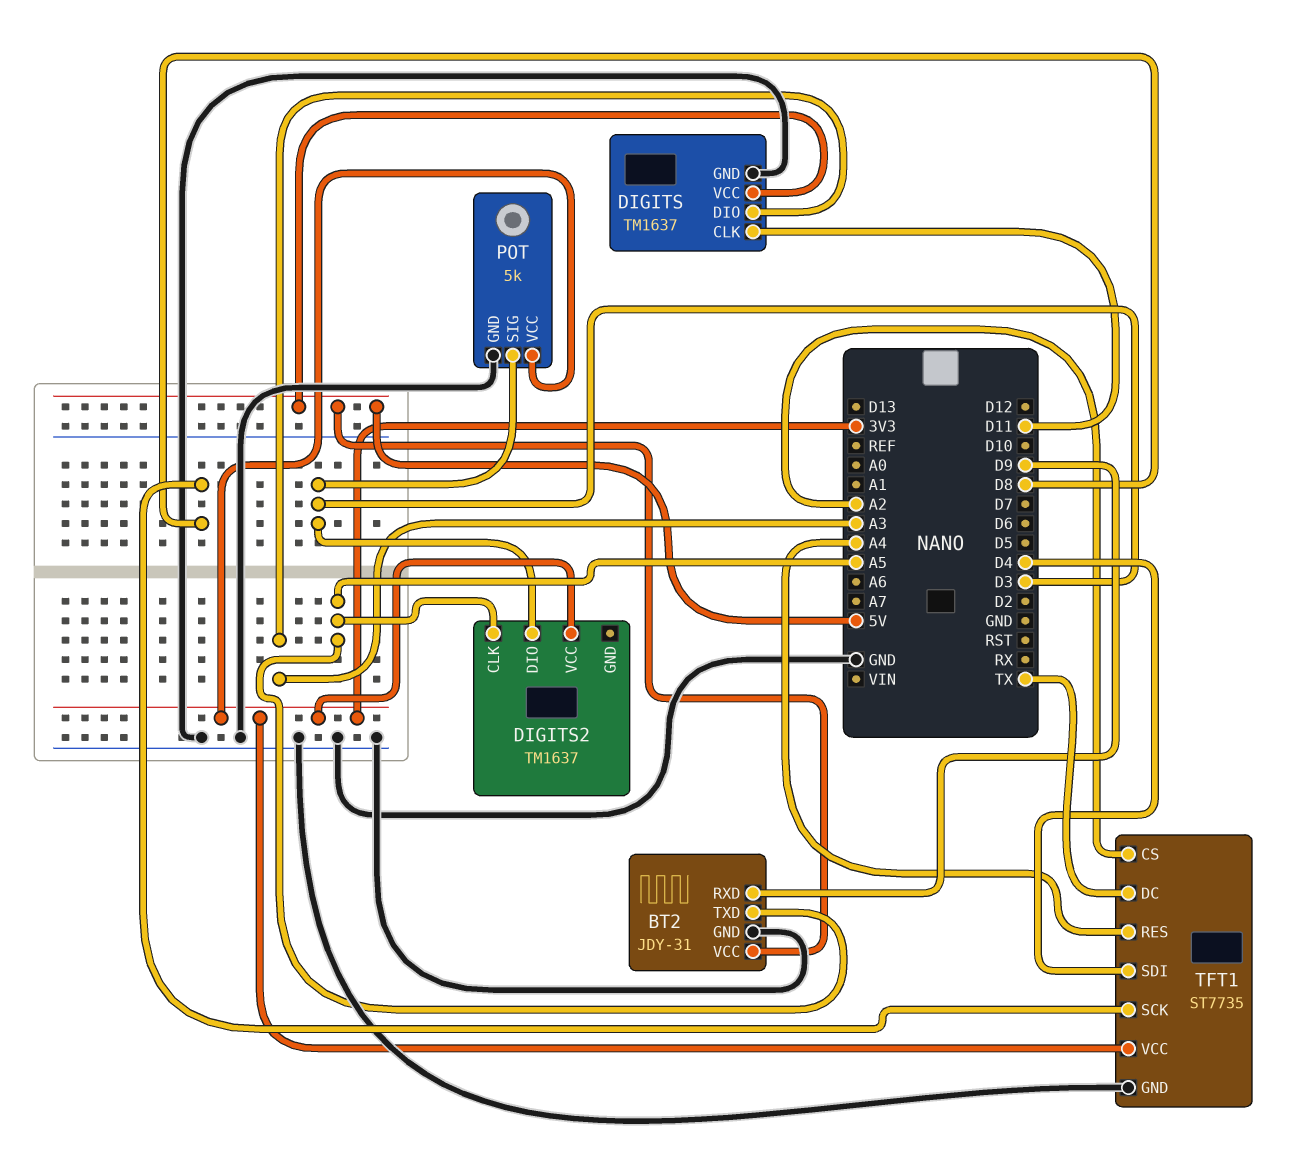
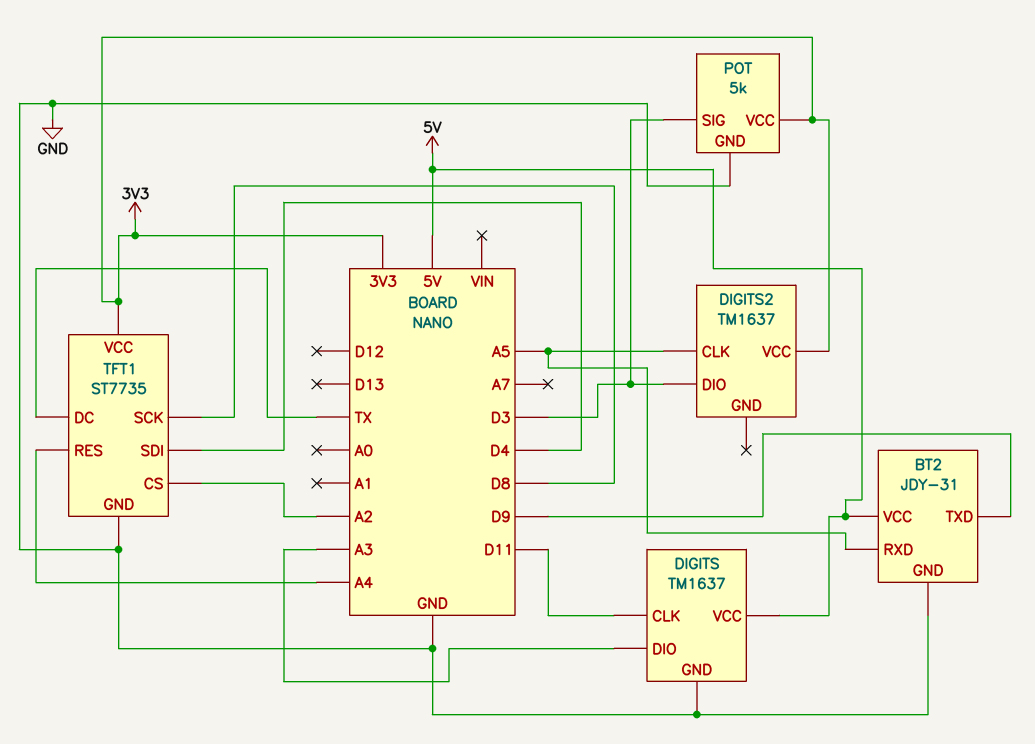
BT2 pin RXD: D9 -> A5
BT2 pin TXD: A5 -> D9

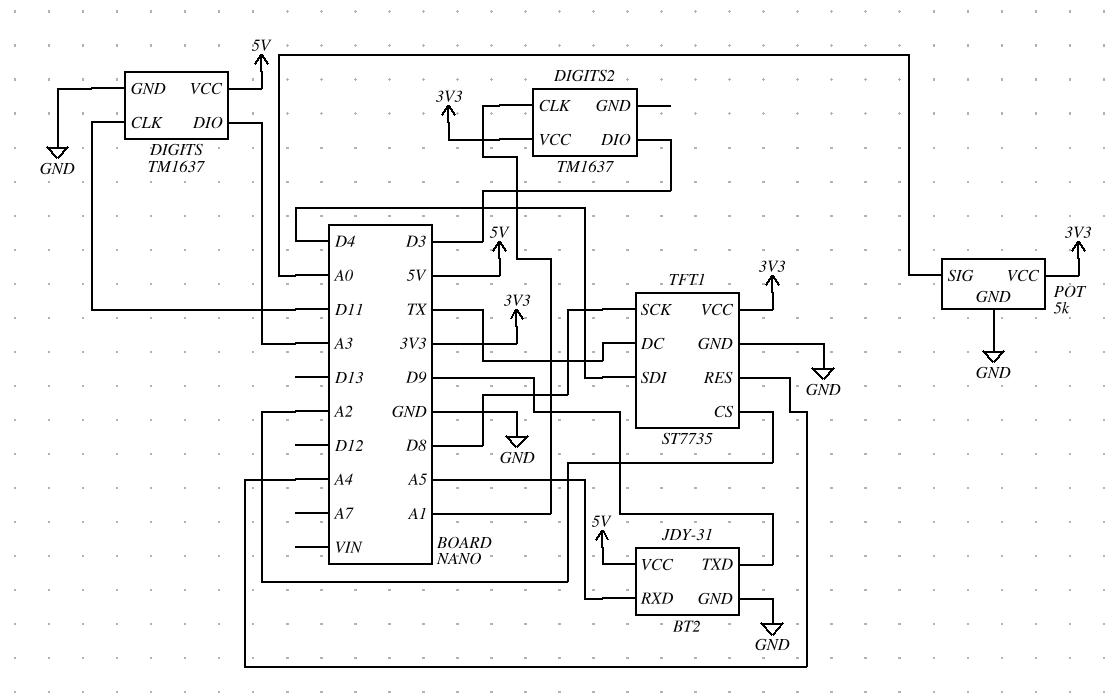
DIGITS2 pin CLK: A5 -> A1
POT pin SIG: D3 -> A0

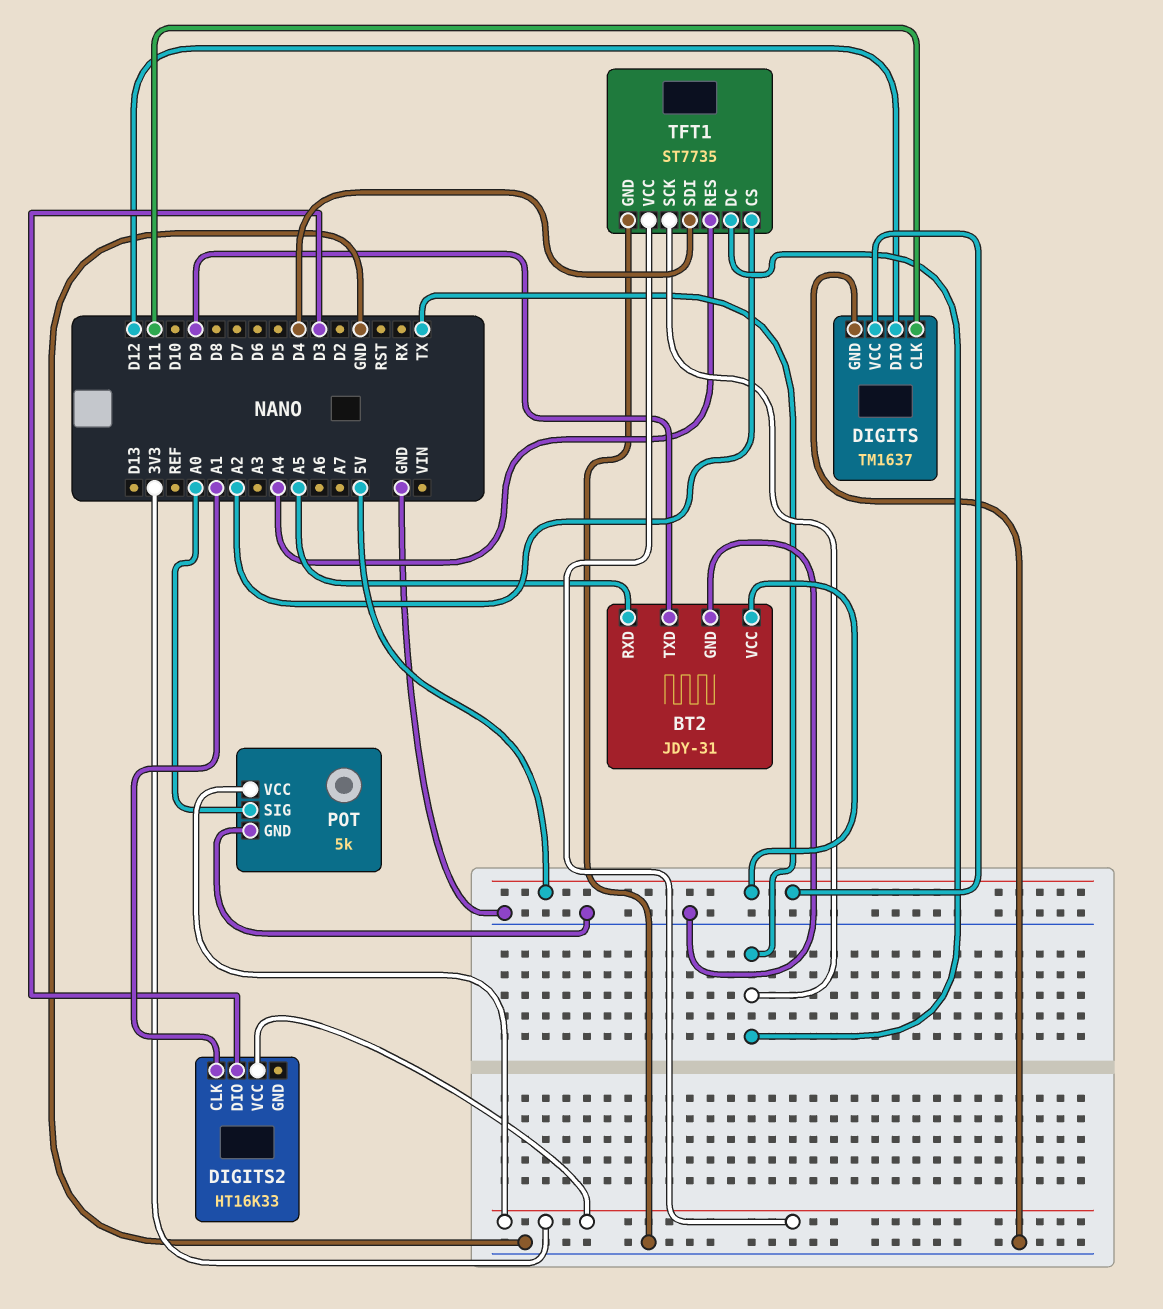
DIGITS pin DIO: A3 -> D12
DIGITS2: TM1637 -> HT16K33
TFT1 pin SCK: D8 -> TX

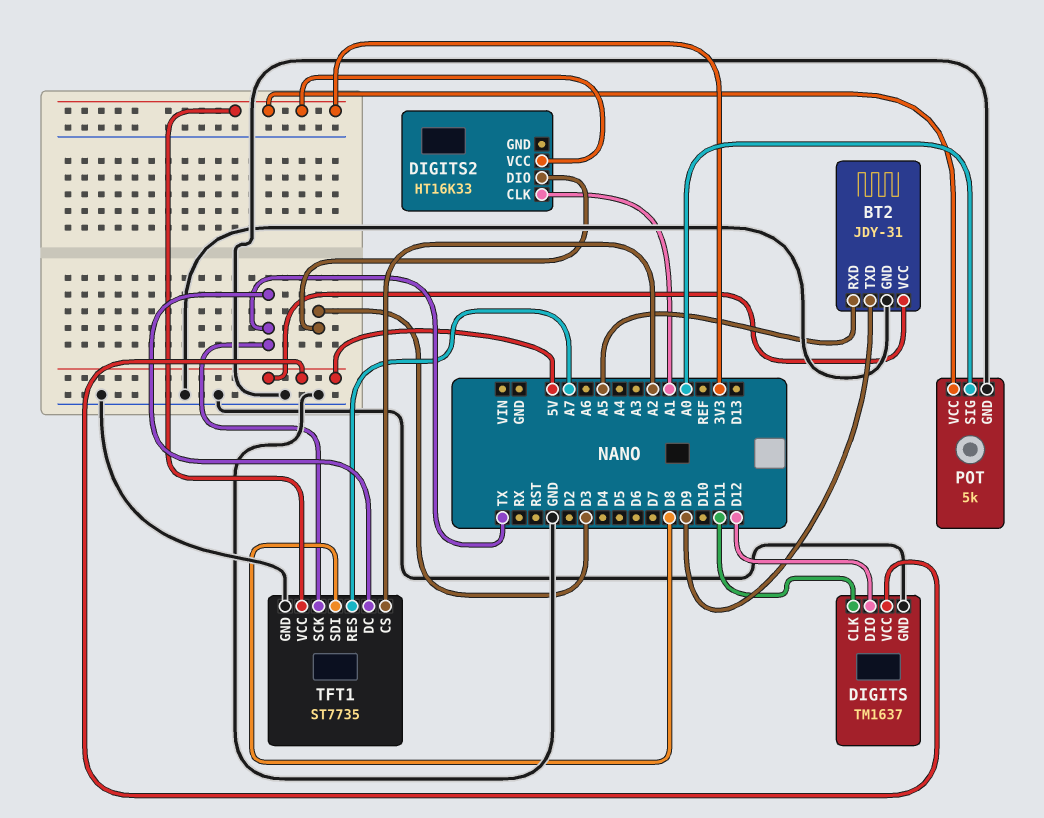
TFT1 pin RES: A4 -> A7
TFT1 pin SDI: D4 -> D8

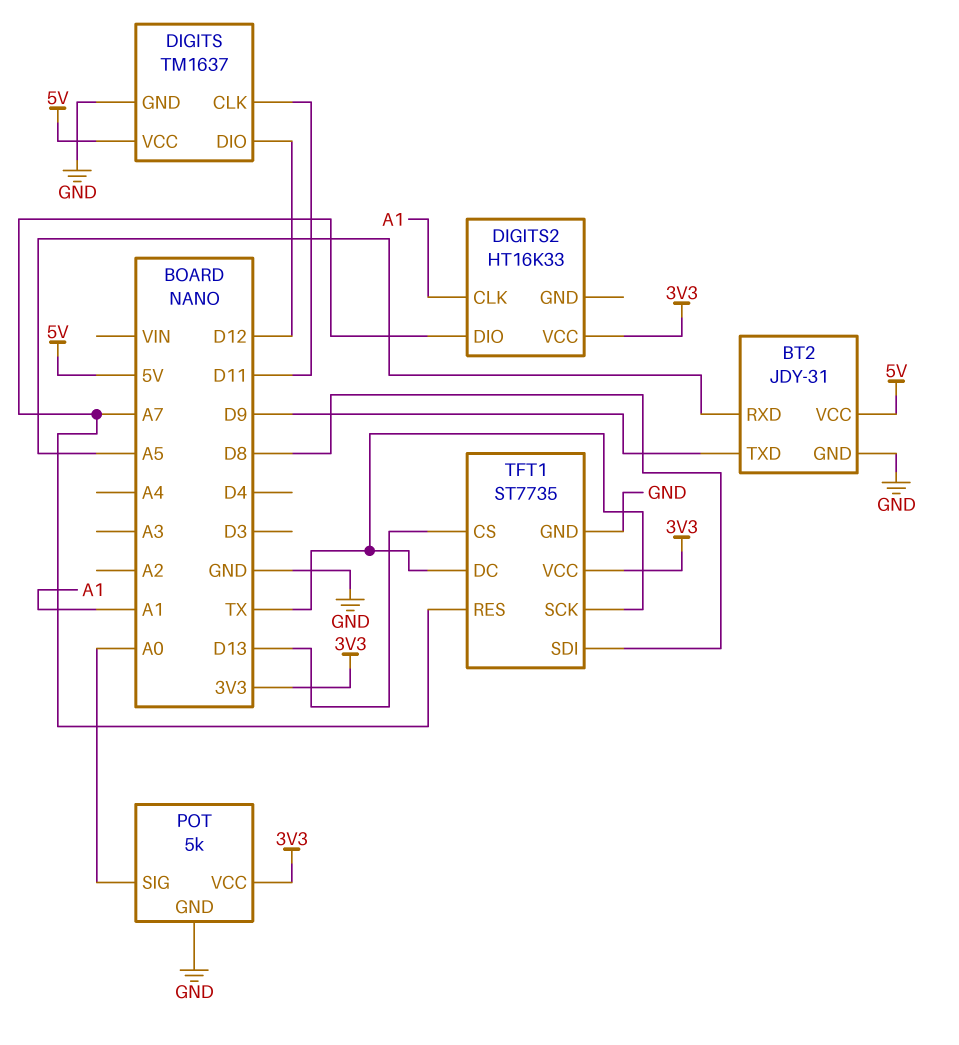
DIGITS2 pin DIO: D3 -> A7
TFT1 pin CS: A2 -> D13

